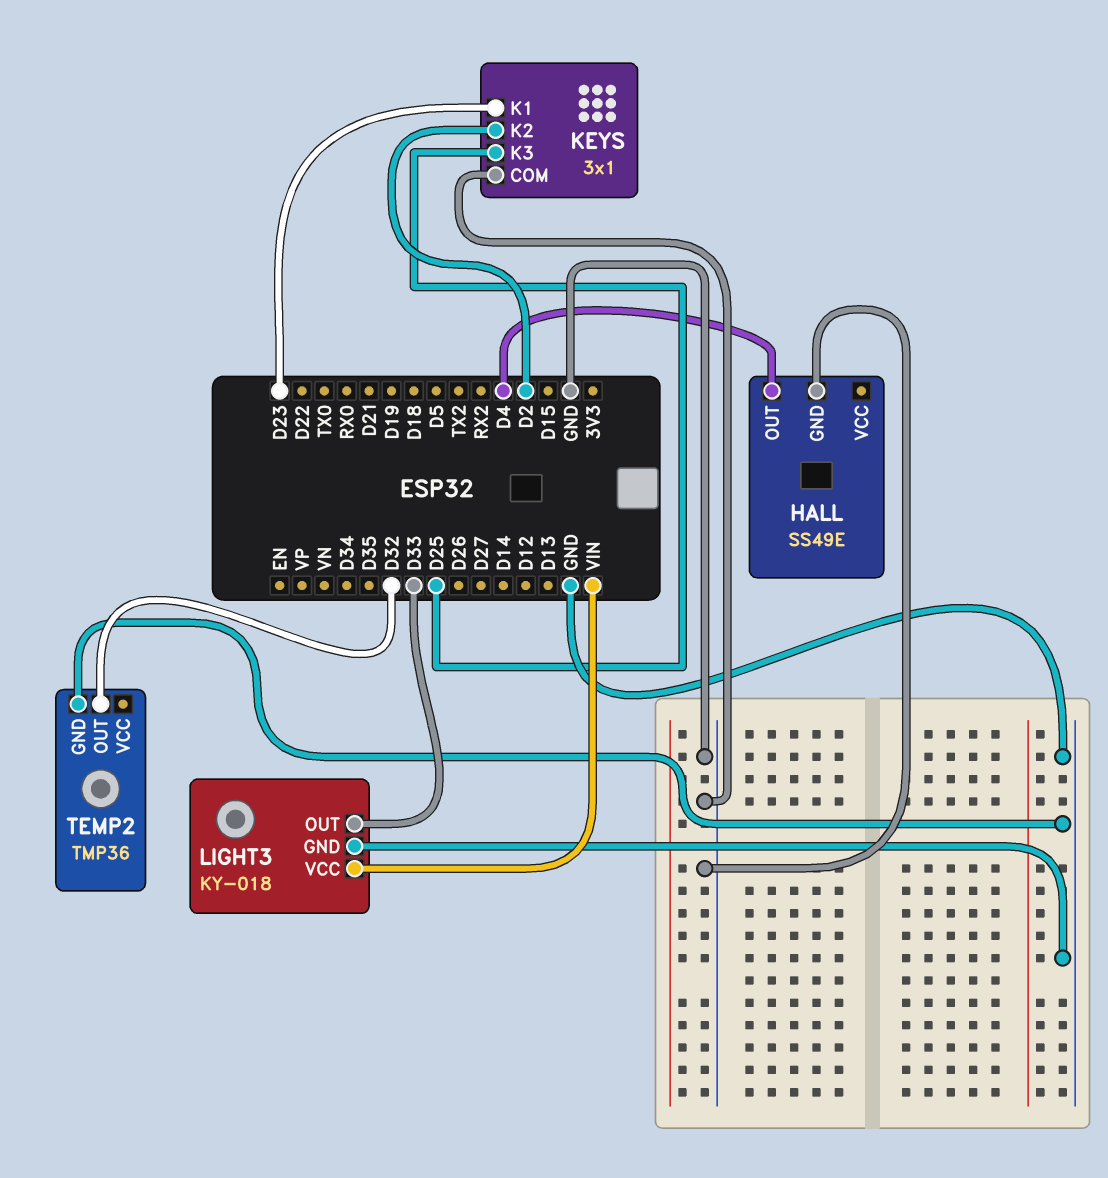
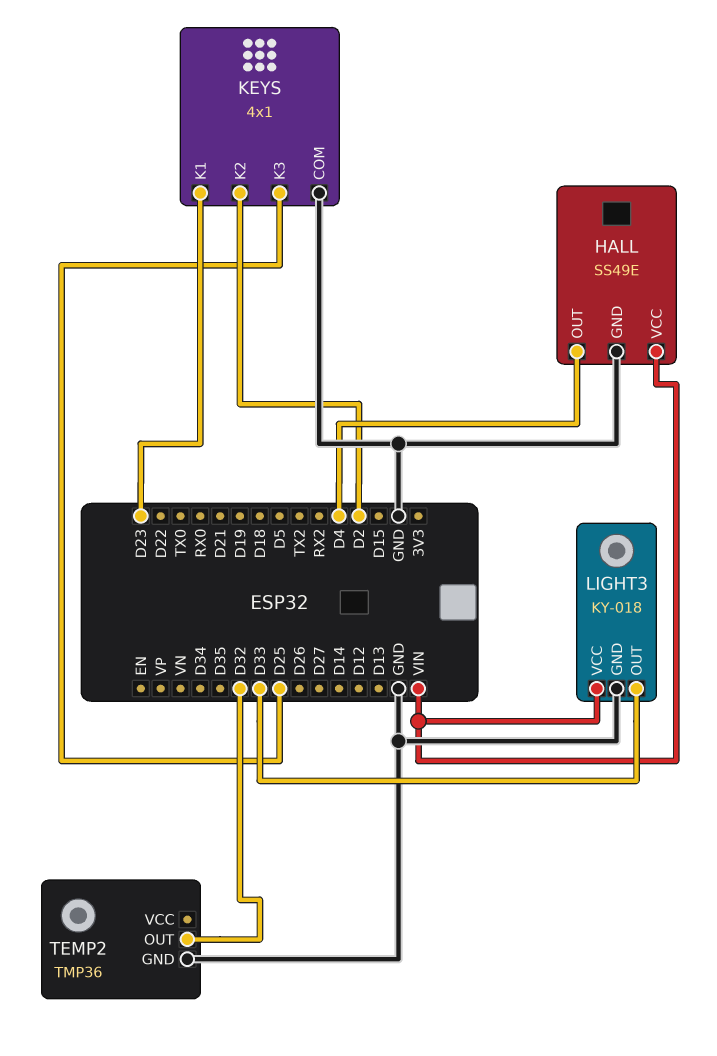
HALL pin VCC: none -> VIN
KEYS: 3x1 -> 4x1

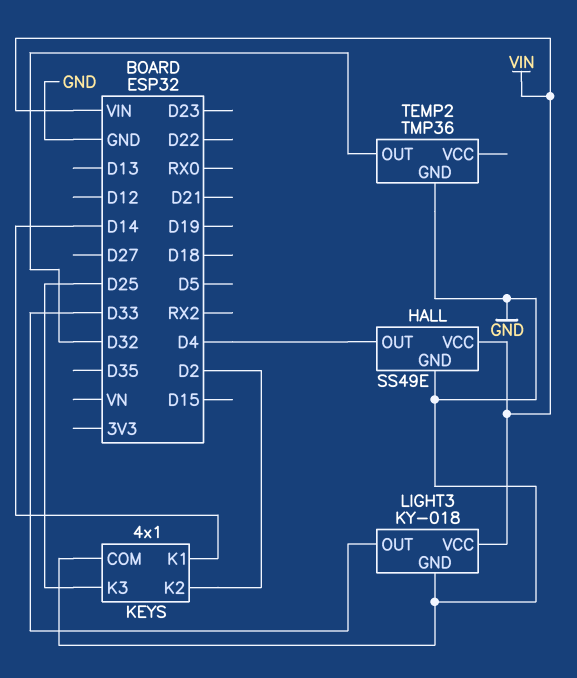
KEYS pin K1: D23 -> D14

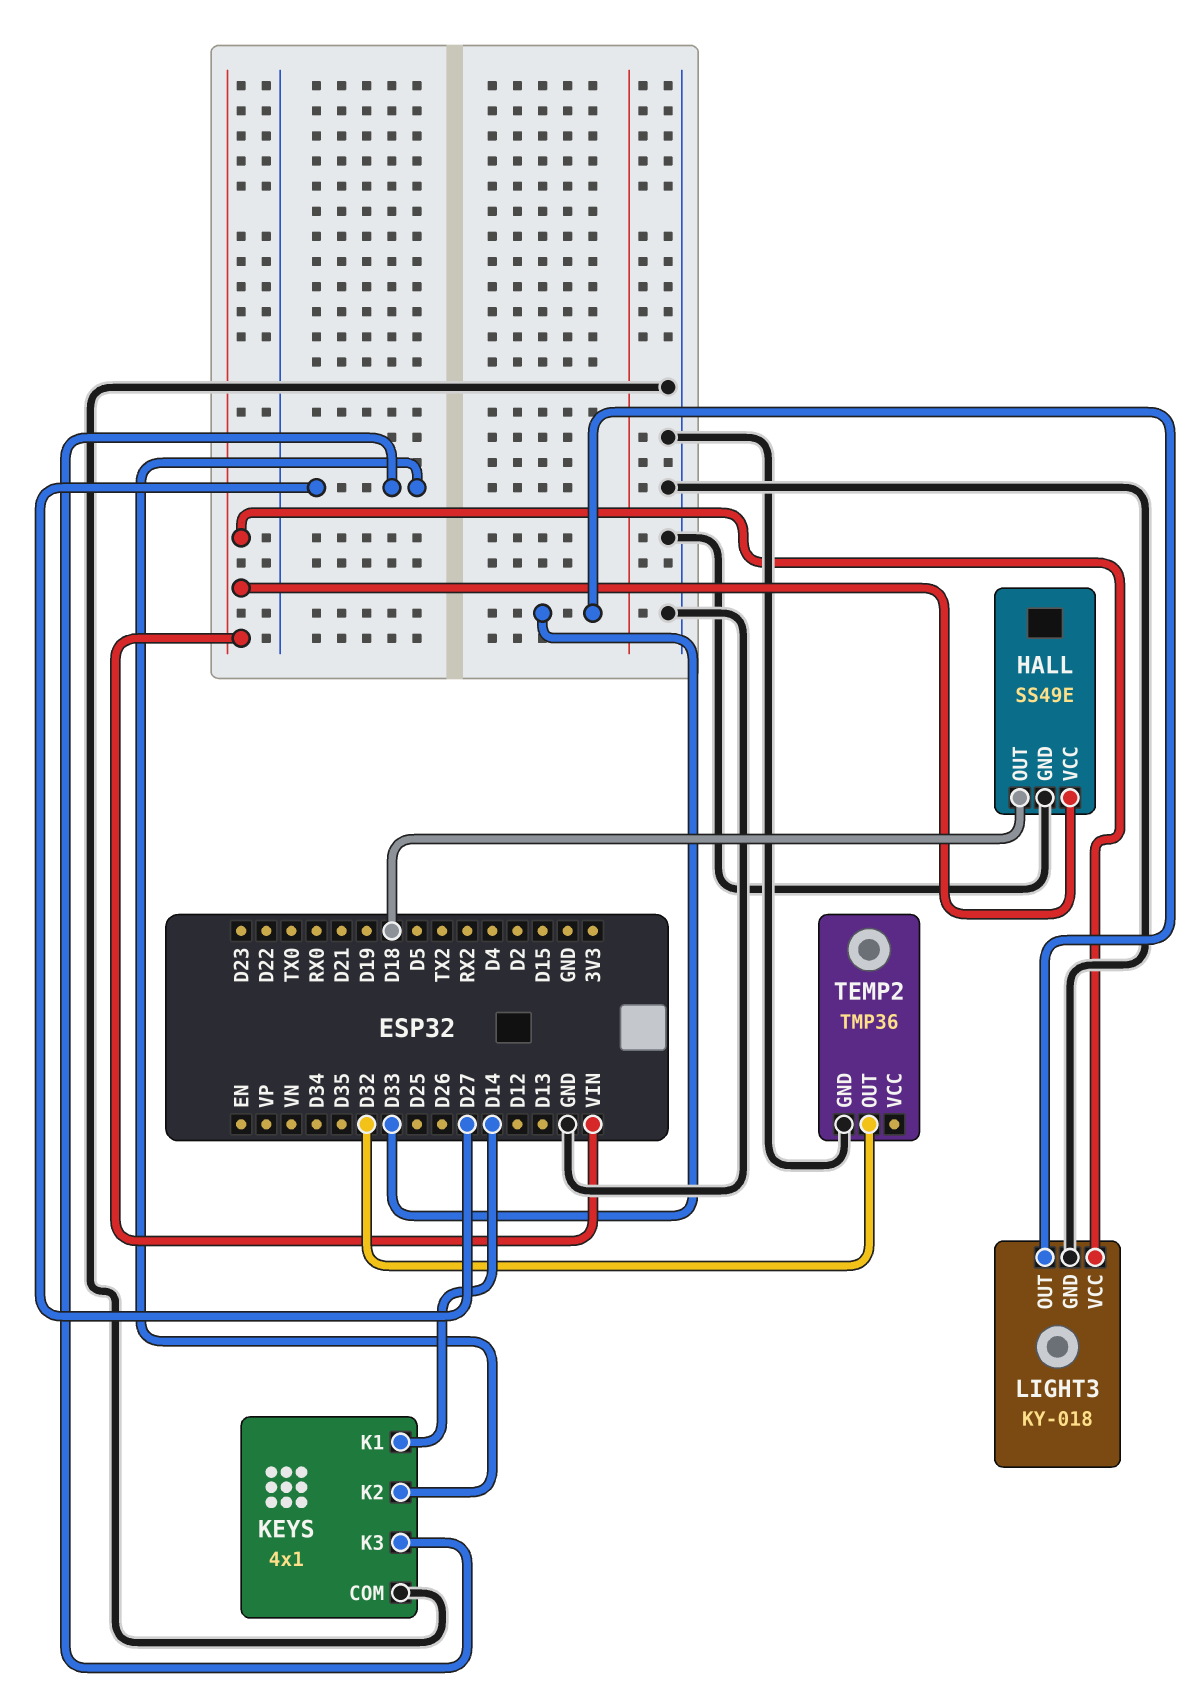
HALL pin OUT: D4 -> D18
KEYS pin K2: D2 -> D27
KEYS pin K3: D25 -> D27

